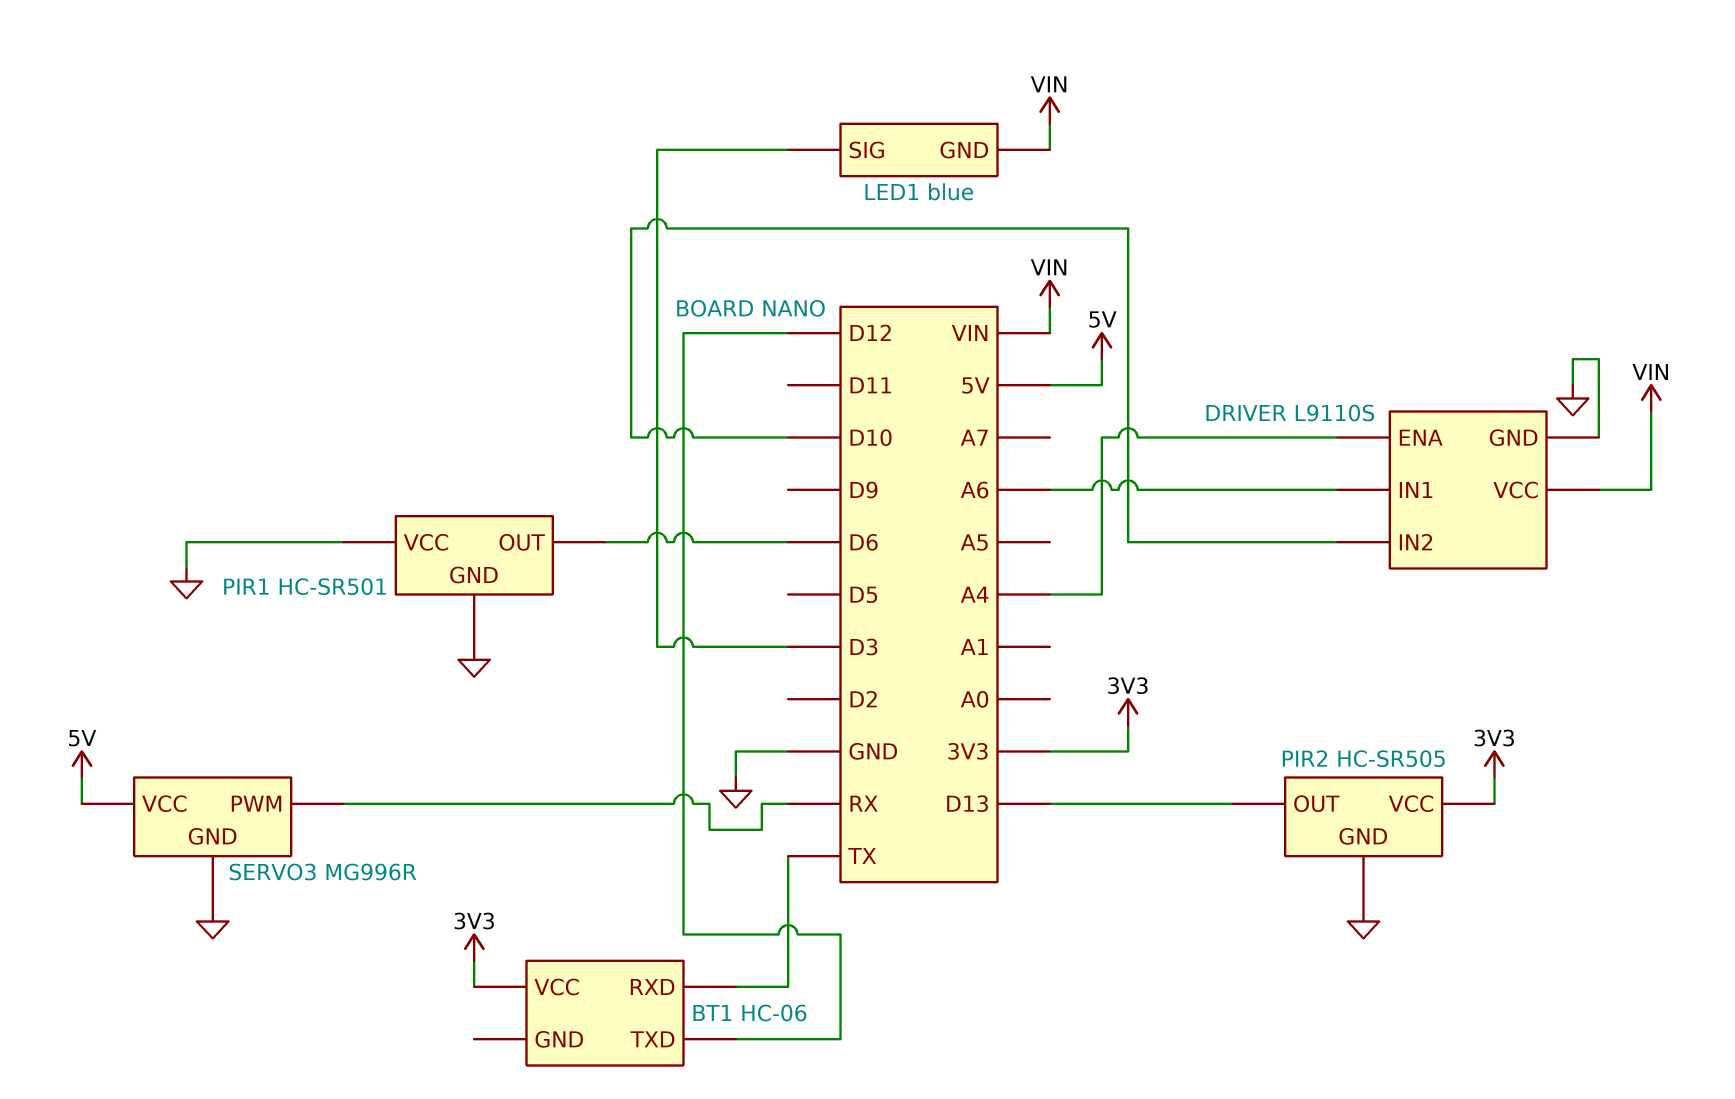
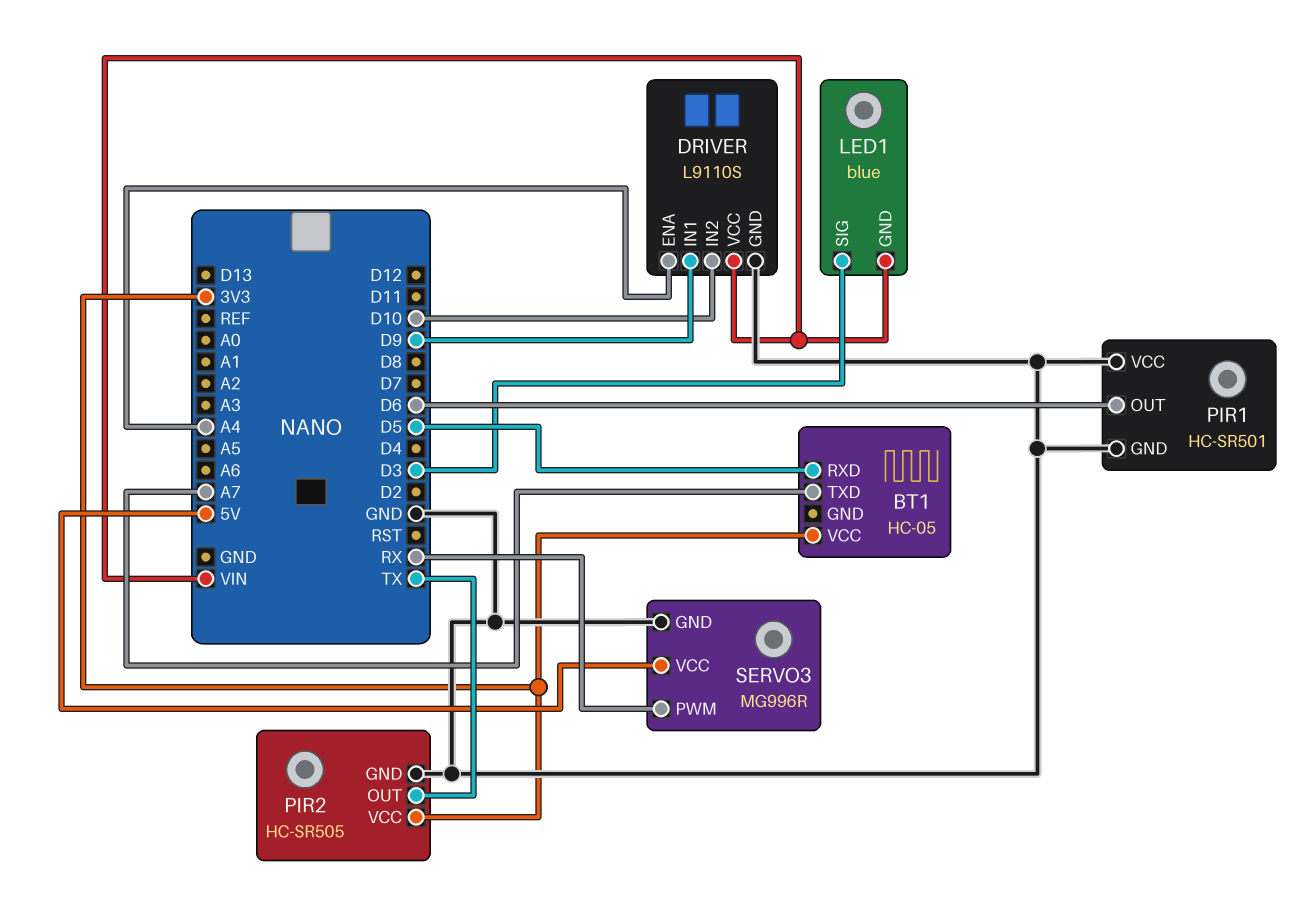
BT1: HC-06 -> HC-05
BT1 pin RXD: TX -> D5
BT1 pin TXD: D12 -> A7
DRIVER pin IN1: A6 -> D9
PIR2 pin OUT: D13 -> TX

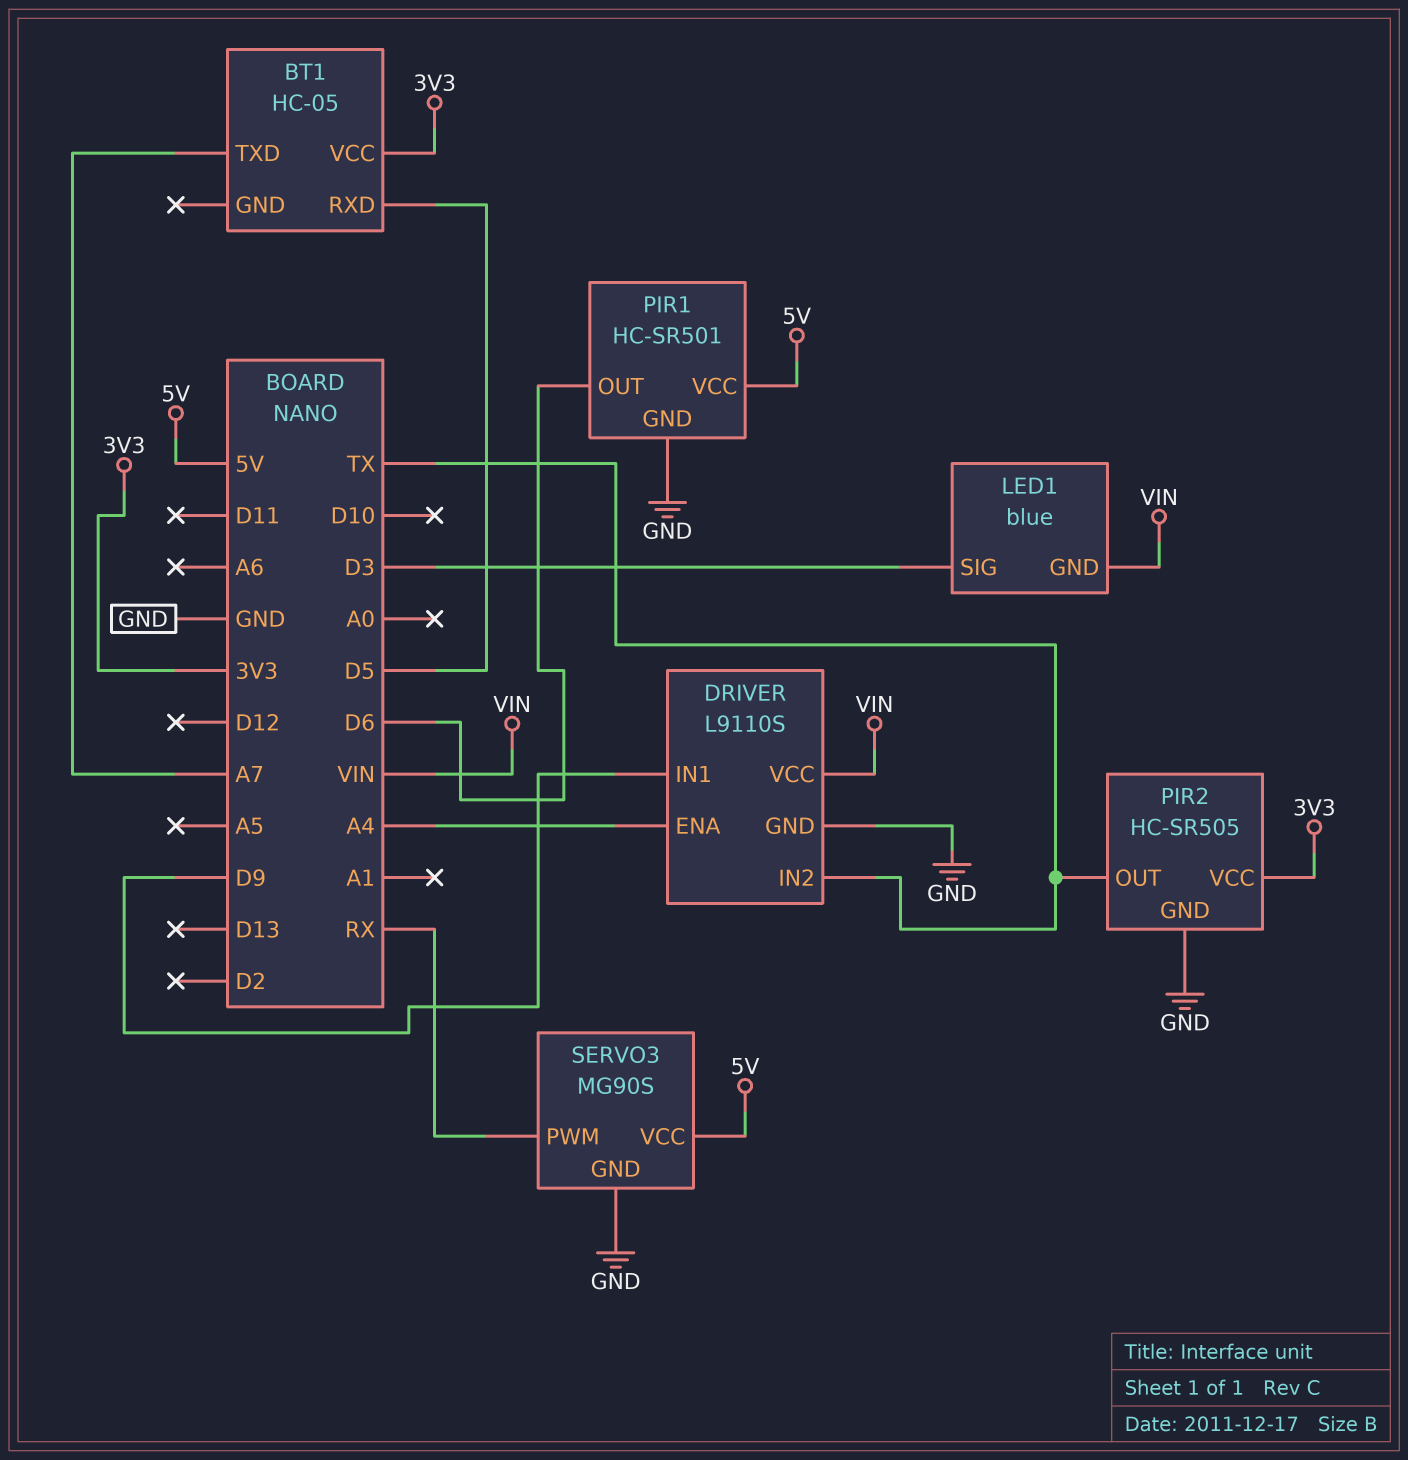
DRIVER pin IN2: D10 -> TX
PIR1 pin VCC: GND -> 5V
SERVO3: MG996R -> MG90S

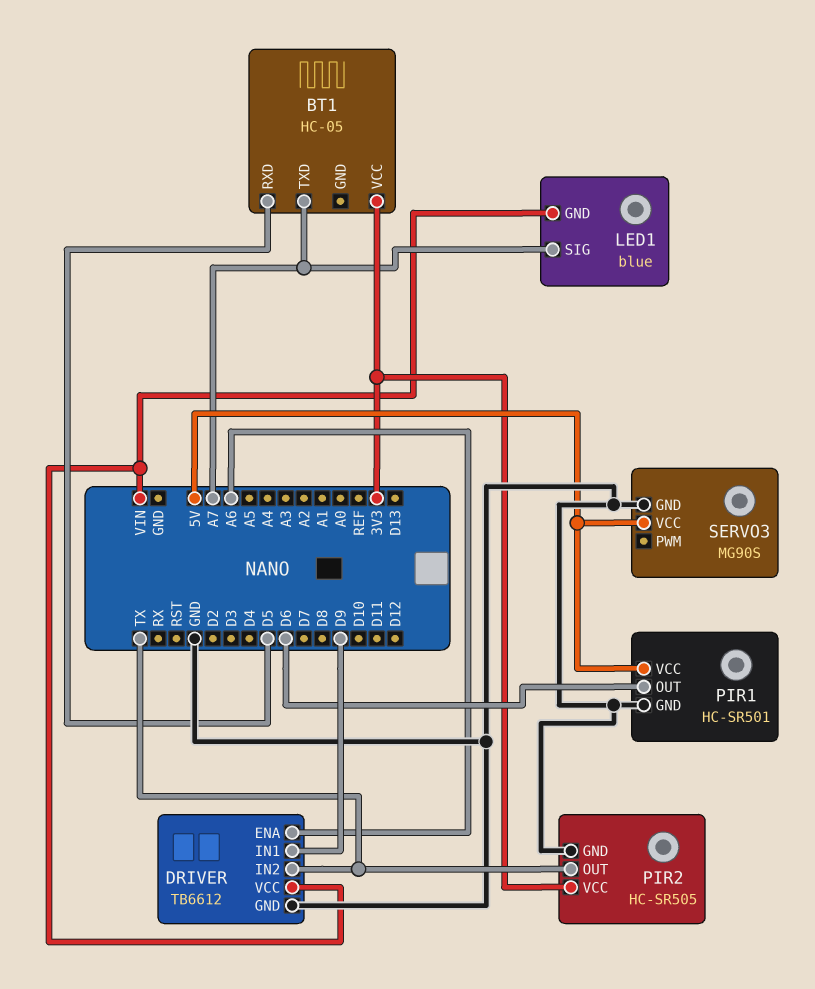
DRIVER: L9110S -> TB6612
DRIVER pin ENA: A4 -> A6
LED1 pin SIG: D3 -> A7
SERVO3 pin PWM: RX -> none

